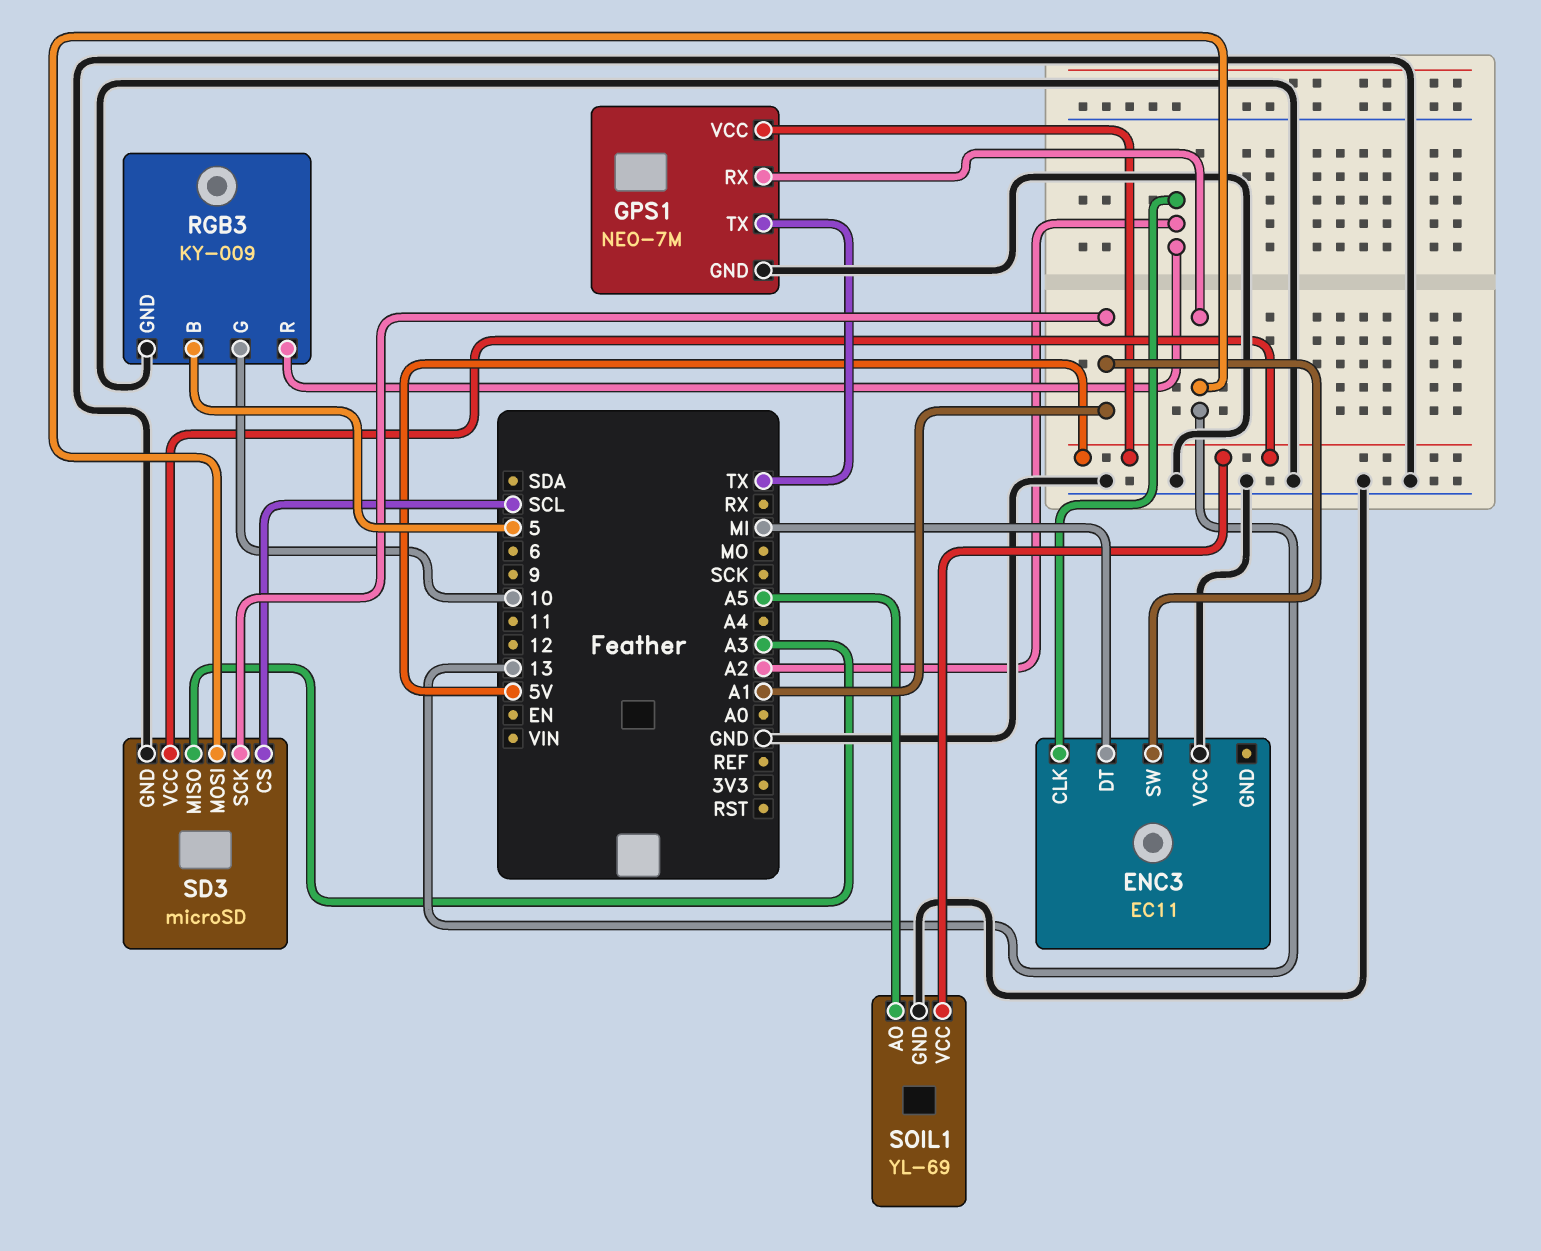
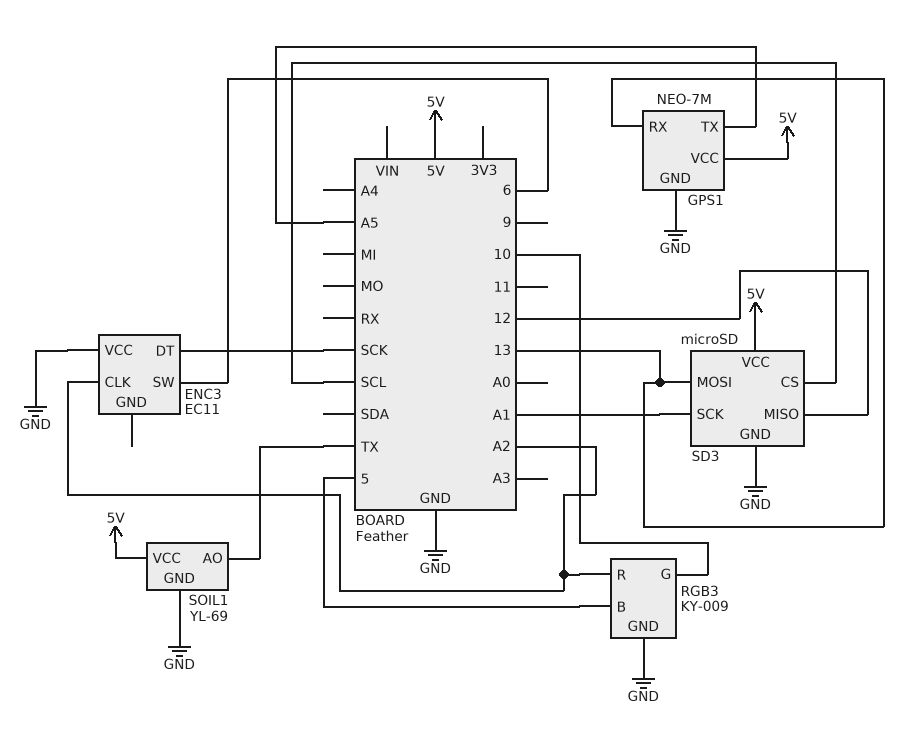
ENC3 pin DT: MI -> SCK
ENC3 pin SW: A1 -> 6
GPS1 pin TX: TX -> A5
SD3 pin MISO: A3 -> 12
SOIL1 pin AO: A5 -> TX

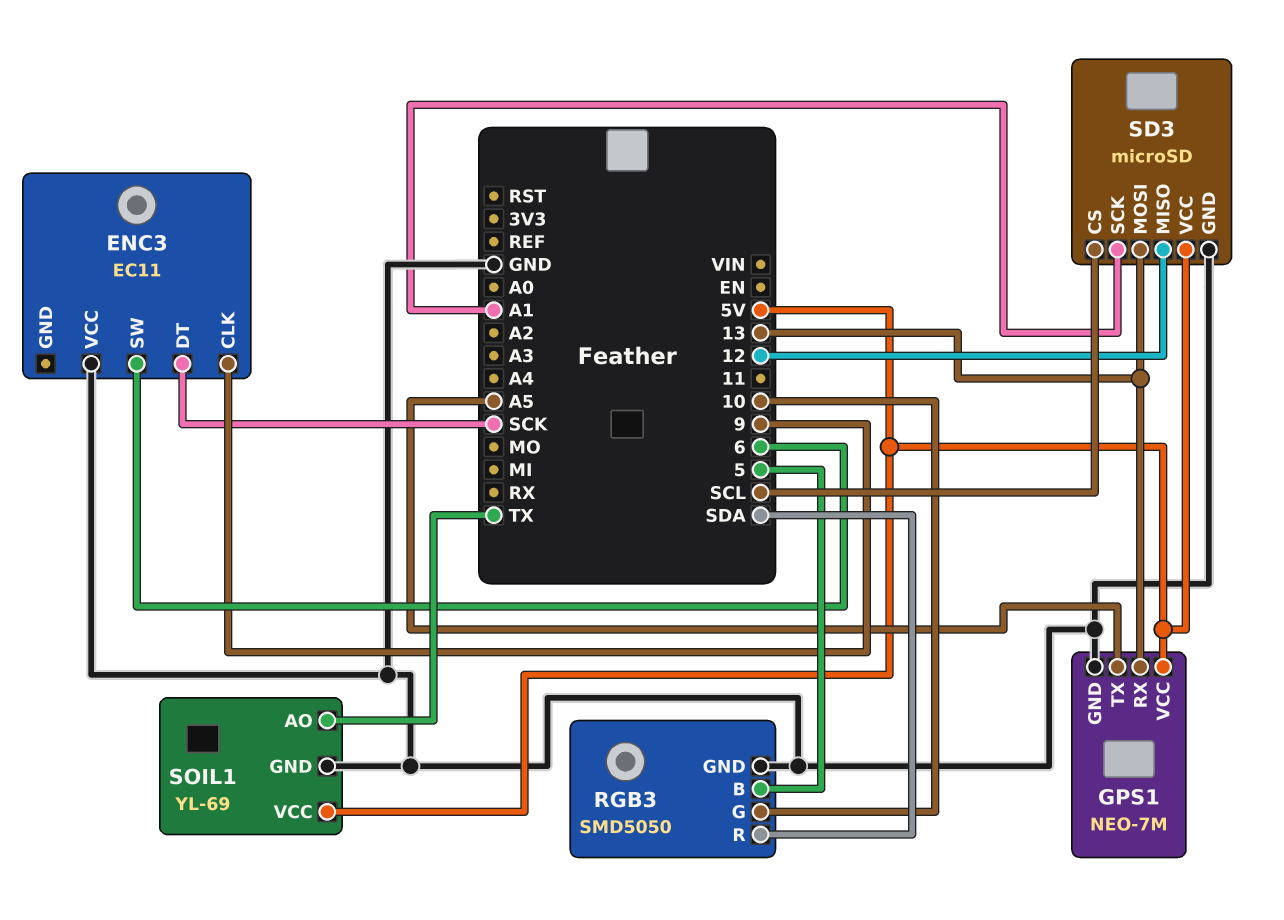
ENC3 pin CLK: A2 -> 9
RGB3: KY-009 -> SMD5050
RGB3 pin R: A2 -> SDA

